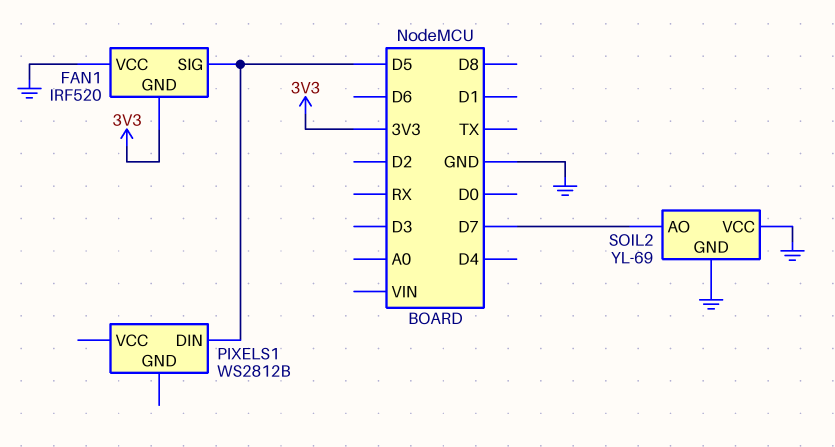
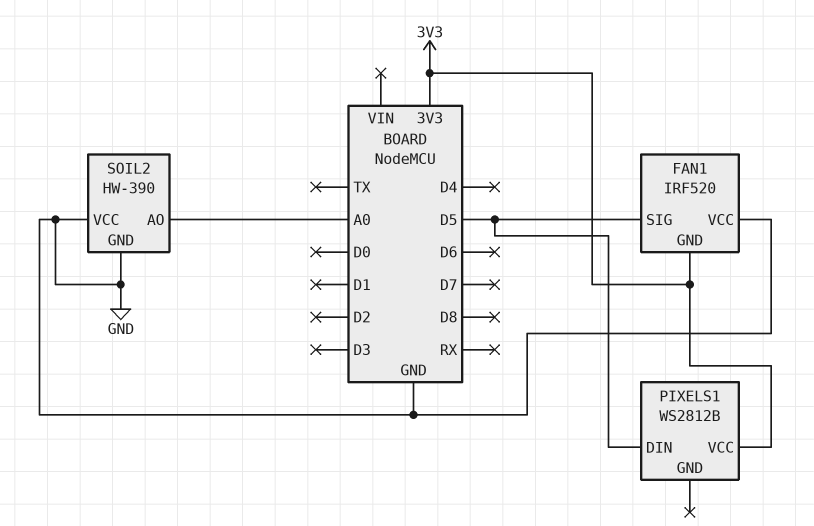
PIXELS1 pin VCC: none -> 3V3
SOIL2: YL-69 -> HW-390
SOIL2 pin AO: D7 -> A0

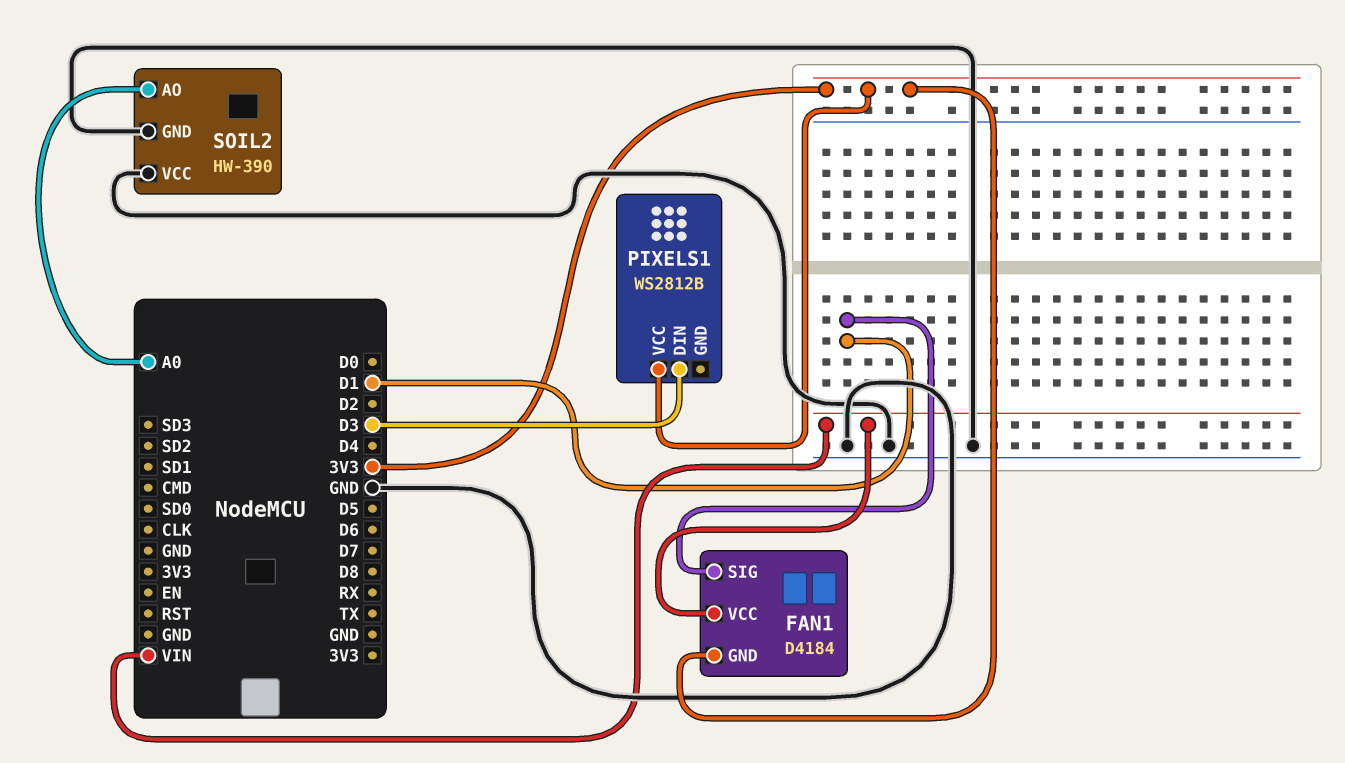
FAN1: IRF520 -> D4184
FAN1 pin SIG: D5 -> D1
FAN1 pin VCC: GND -> VIN
PIXELS1 pin DIN: D5 -> D3

